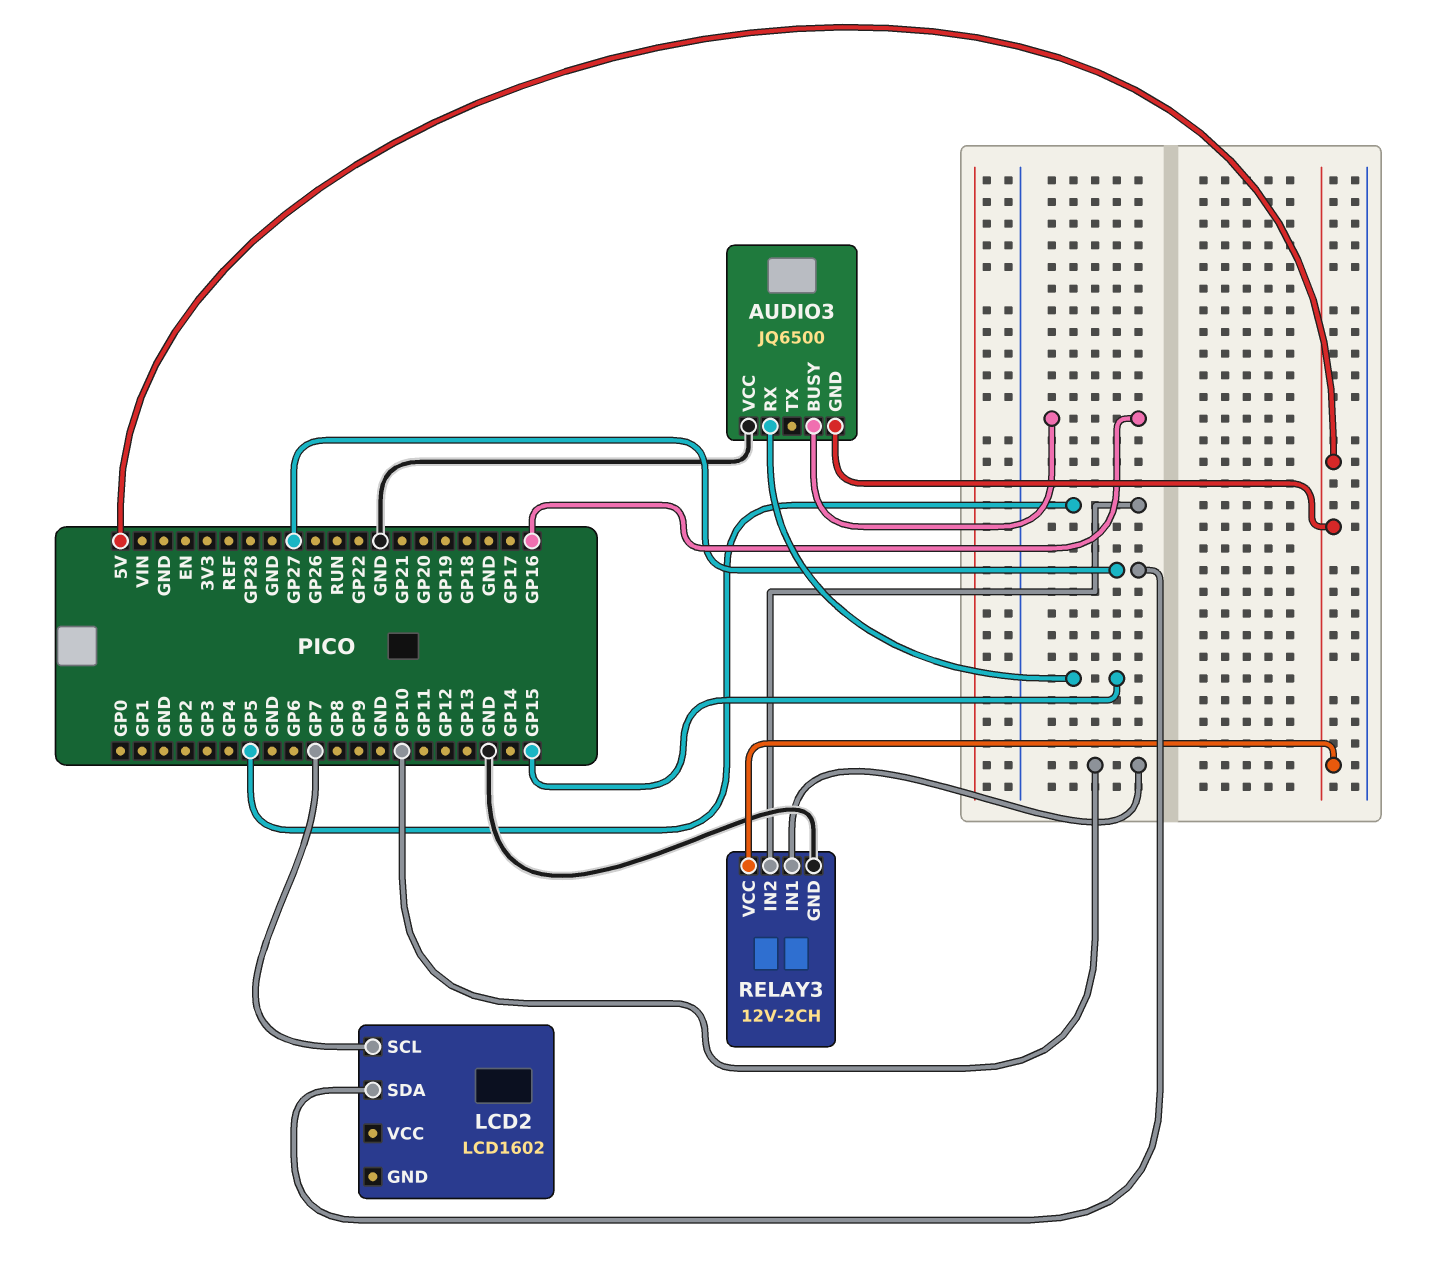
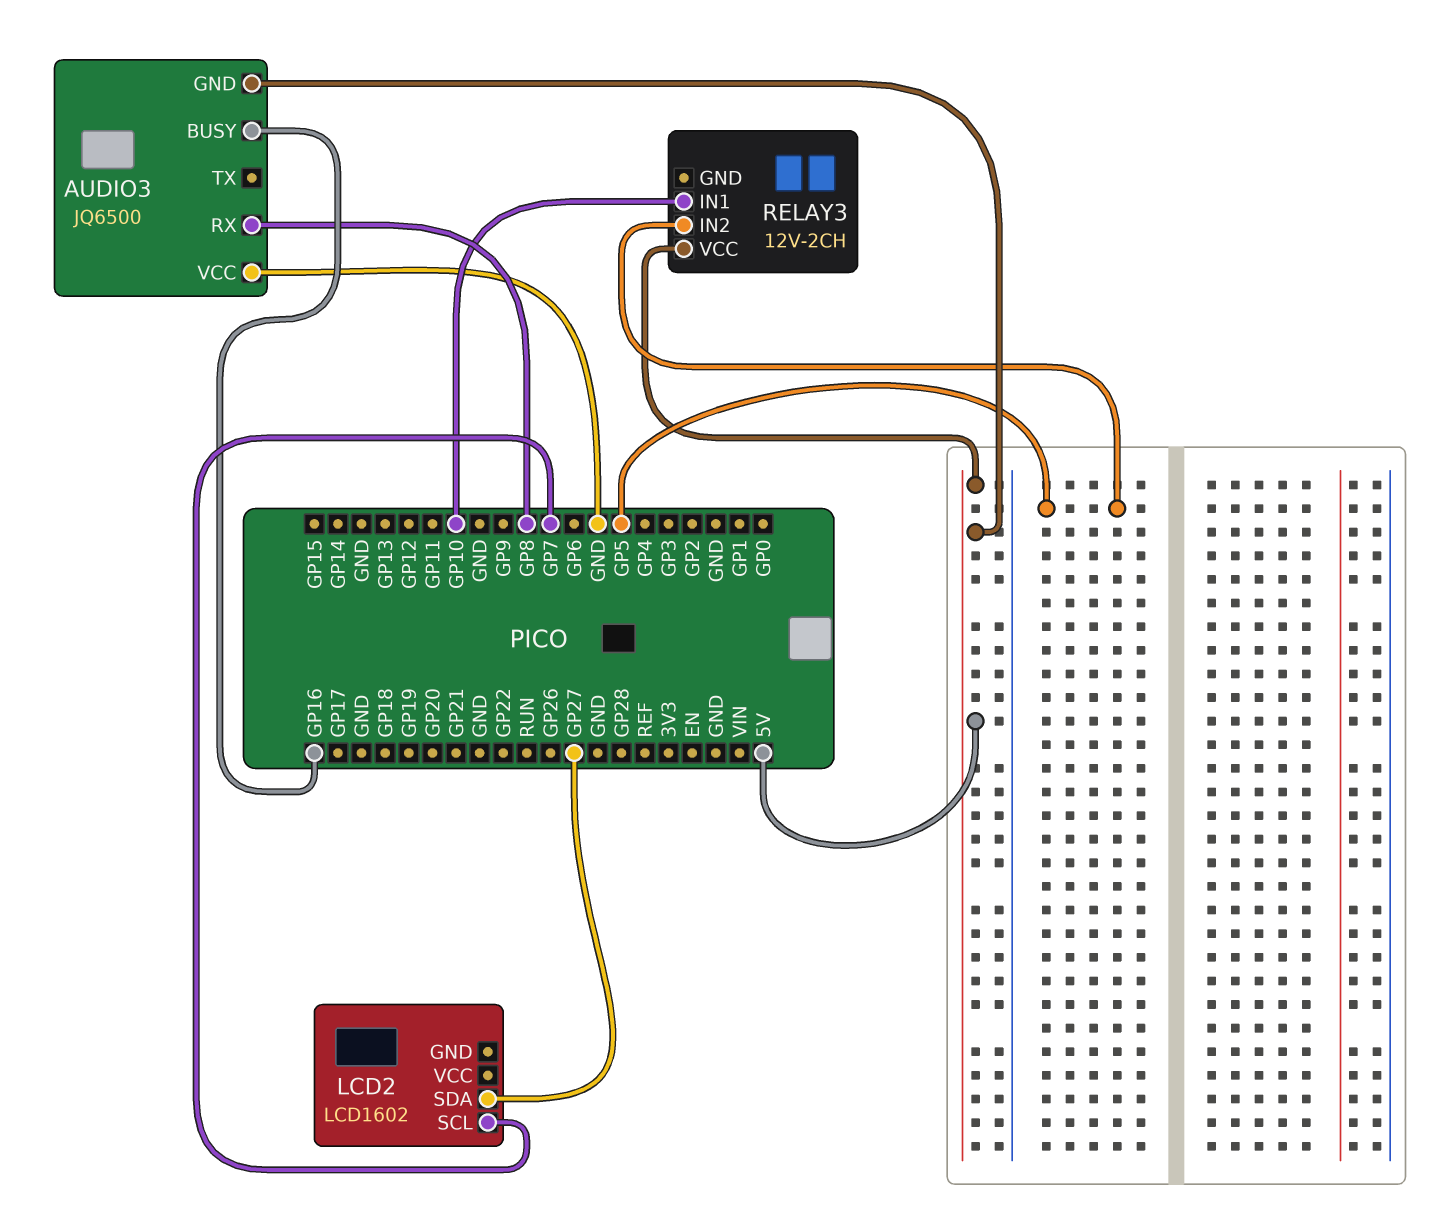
AUDIO3 pin RX: GP15 -> GP8
RELAY3 pin GND: GND -> none

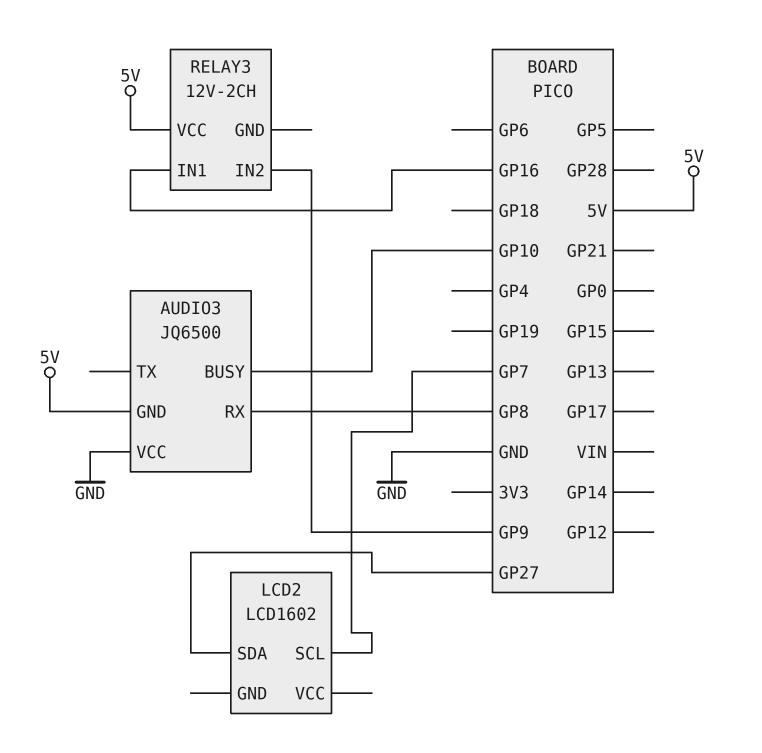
AUDIO3 pin BUSY: GP16 -> GP10
RELAY3 pin IN1: GP10 -> GP16
RELAY3 pin IN2: GP5 -> GP9

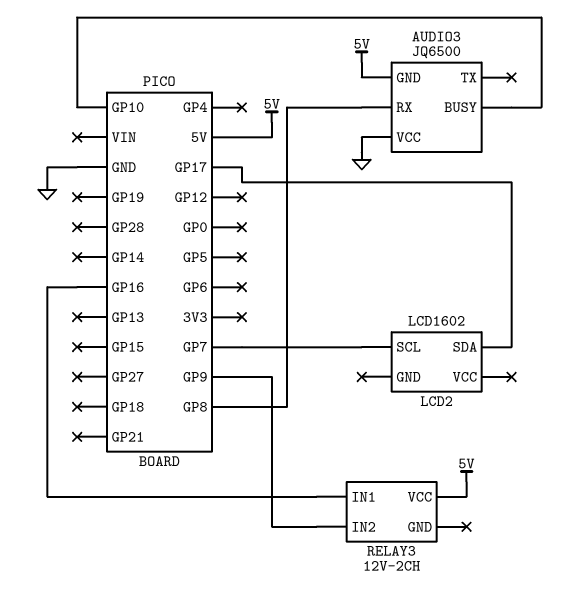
LCD2 pin SDA: GP27 -> GP17

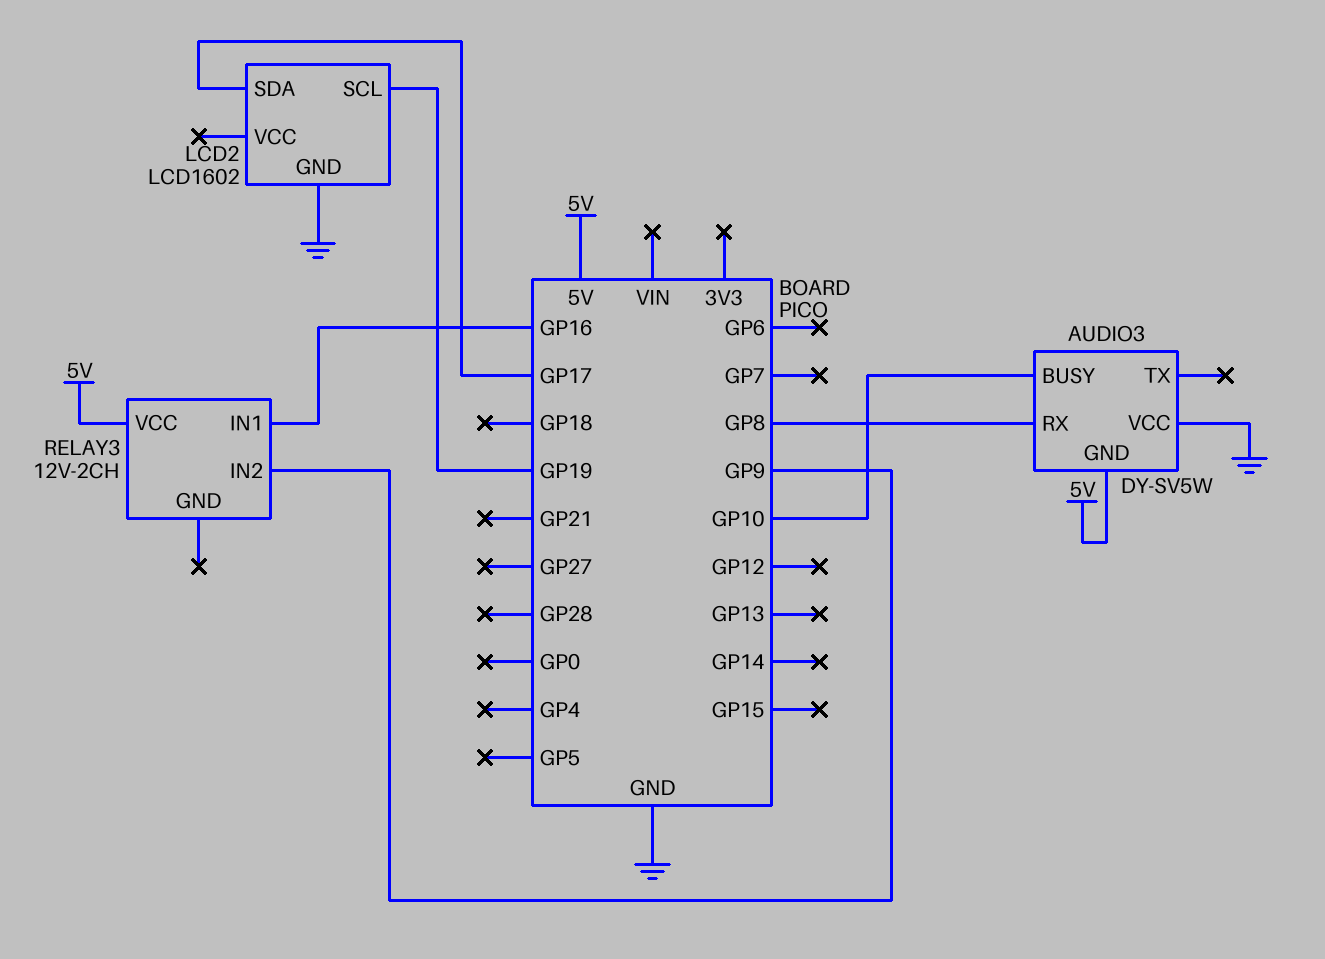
AUDIO3: JQ6500 -> DY-SV5W
LCD2 pin GND: none -> GND
LCD2 pin SCL: GP7 -> GP19

